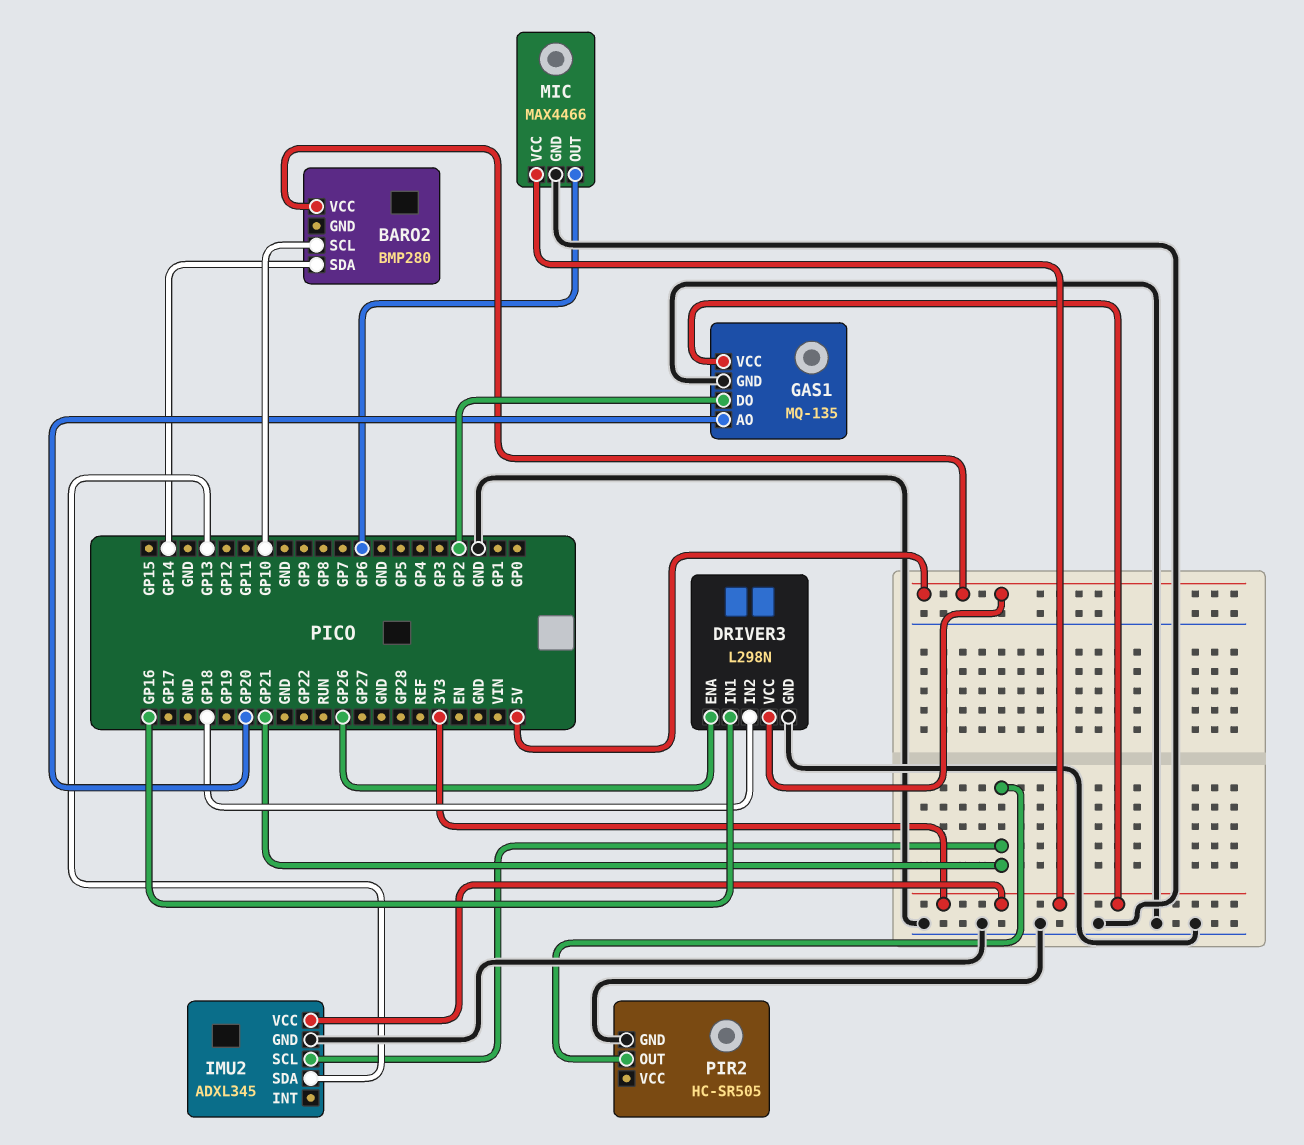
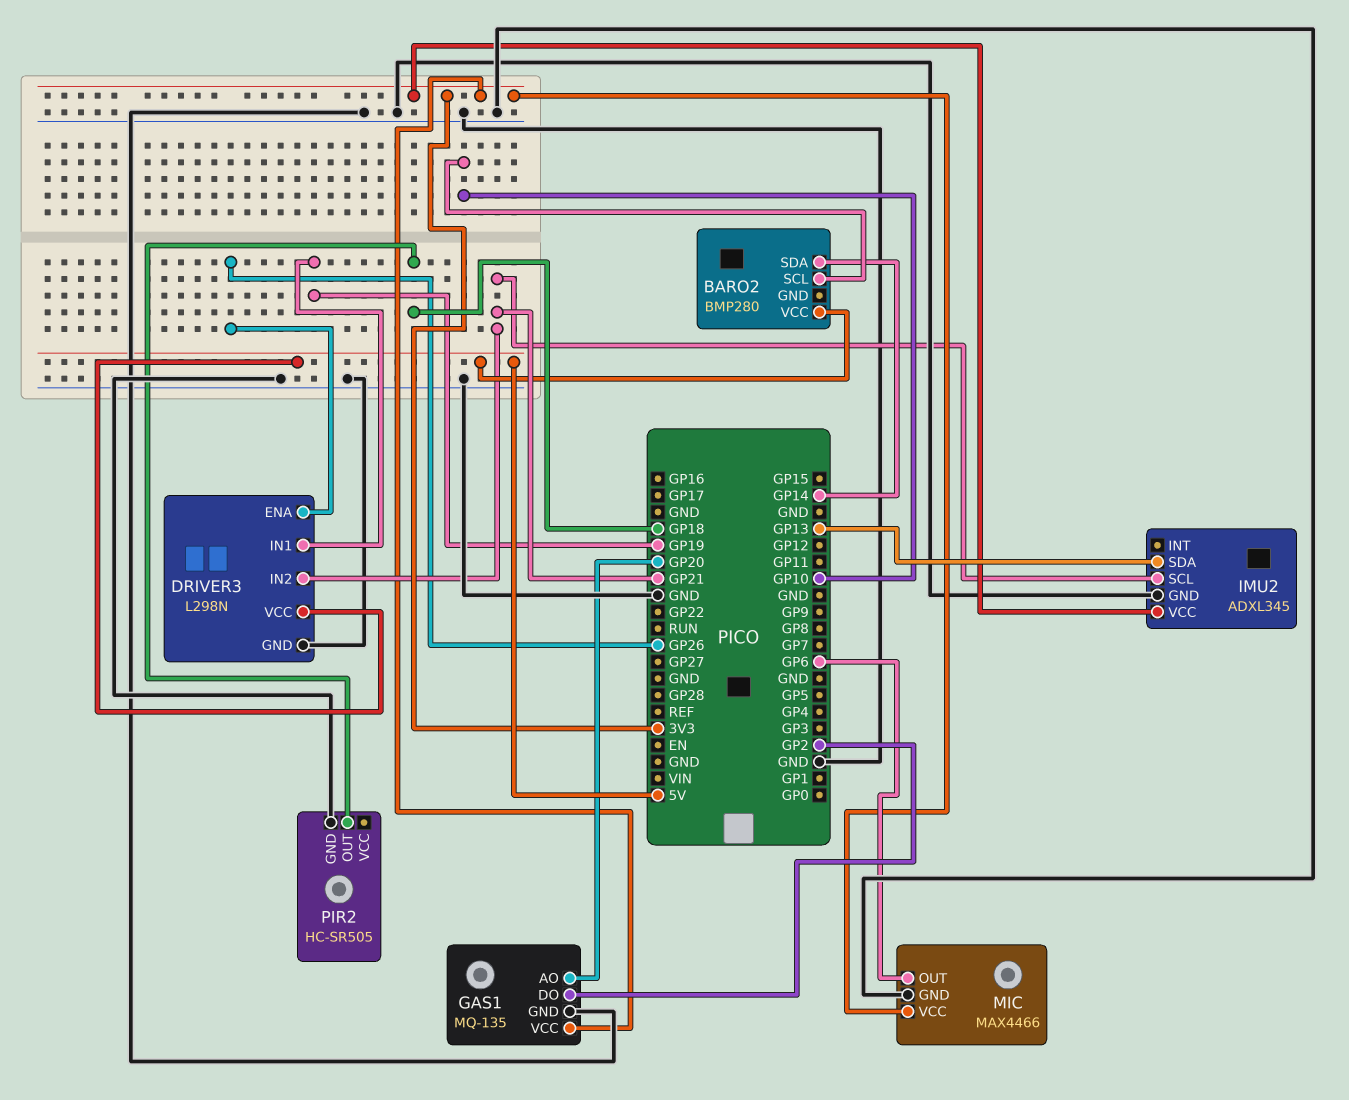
DRIVER3 pin IN1: GP16 -> GP19
DRIVER3 pin IN2: GP18 -> GP21
PIR2 pin OUT: GP21 -> GP18

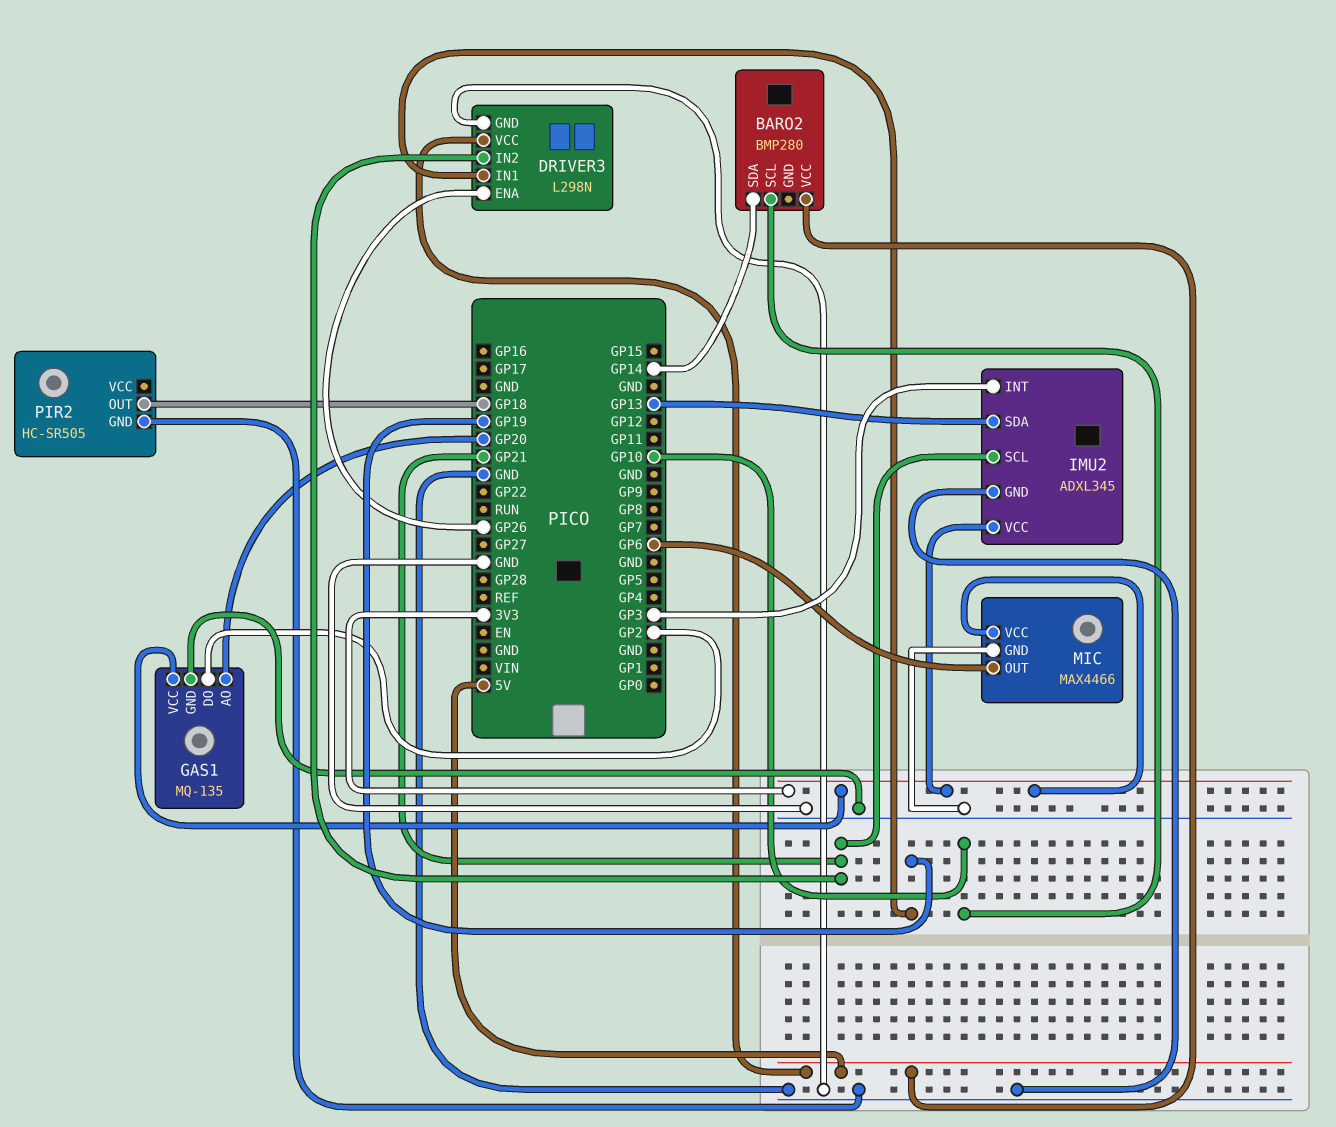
IMU2 pin INT: none -> GP3

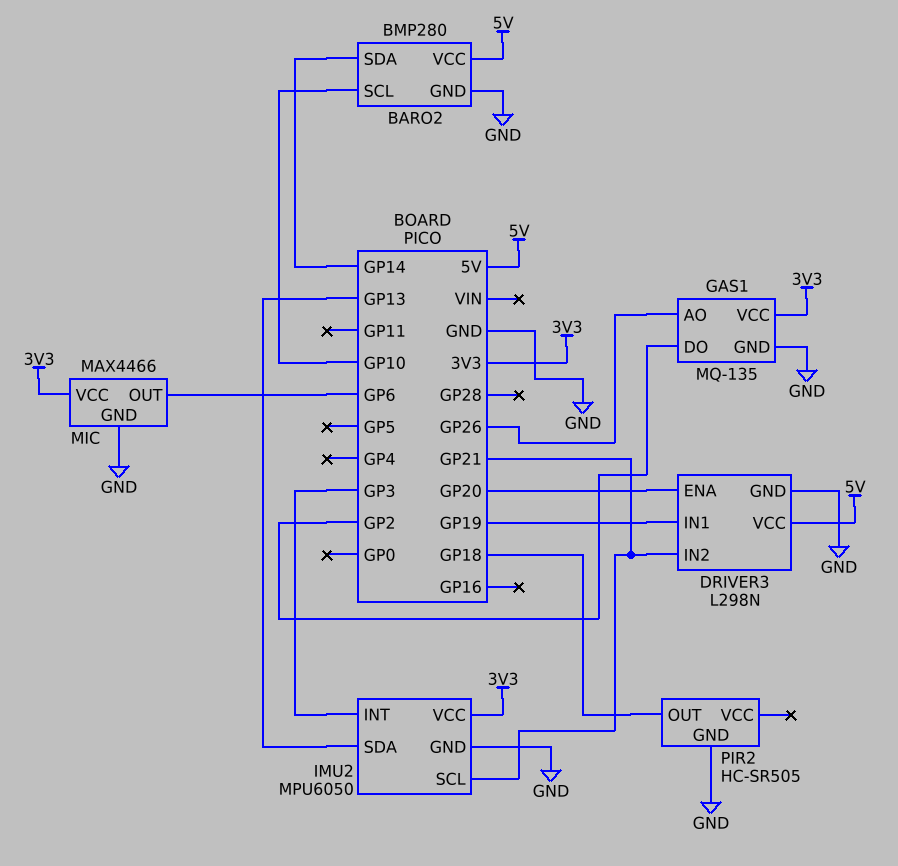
BARO2 pin GND: none -> GND
DRIVER3 pin ENA: GP26 -> GP20
GAS1 pin AO: GP20 -> GP26
IMU2: ADXL345 -> MPU6050

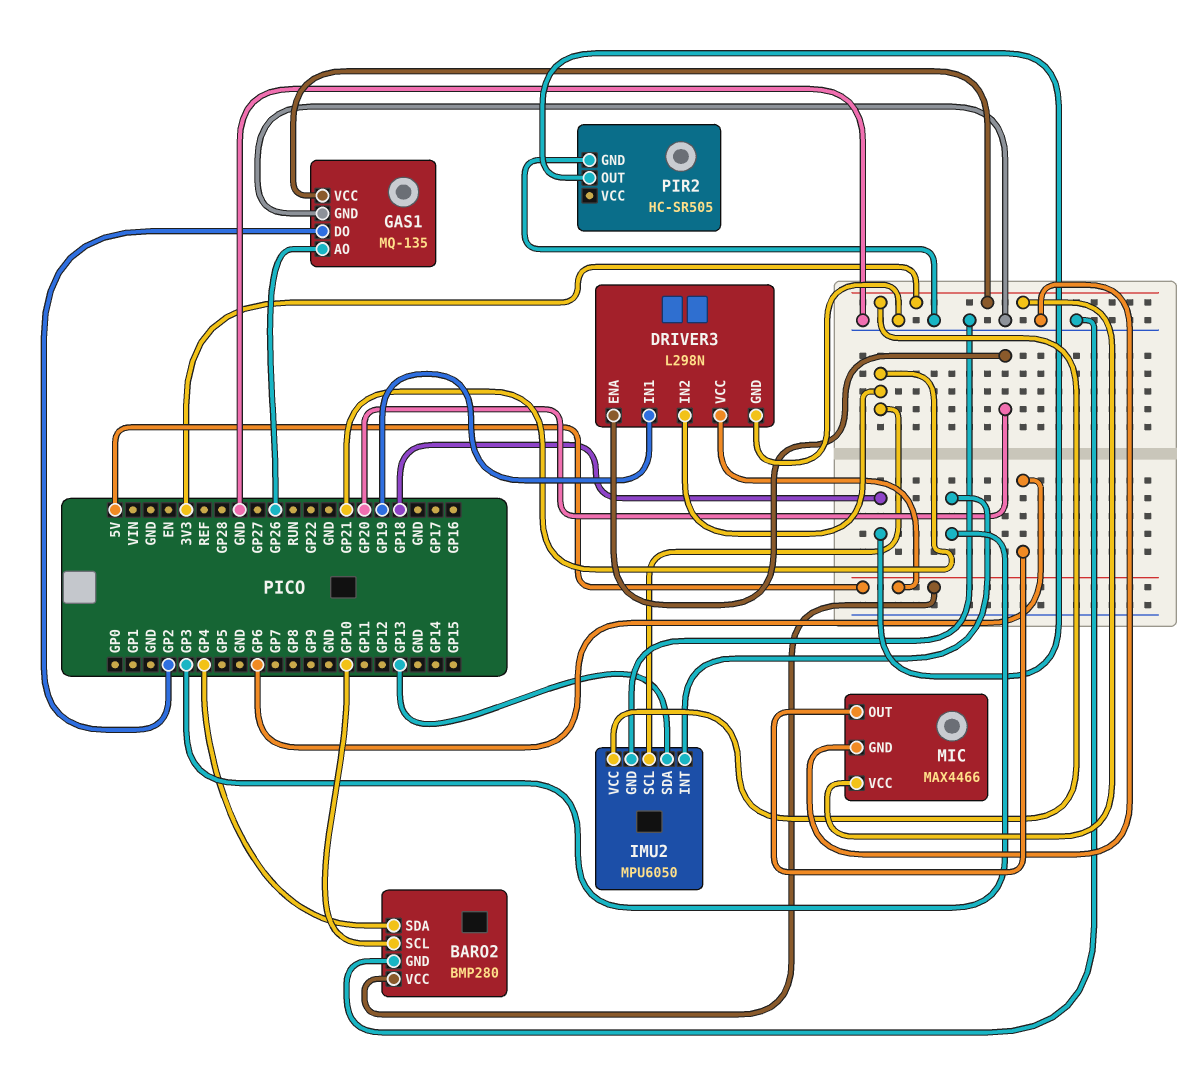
BARO2 pin SDA: GP14 -> GP4

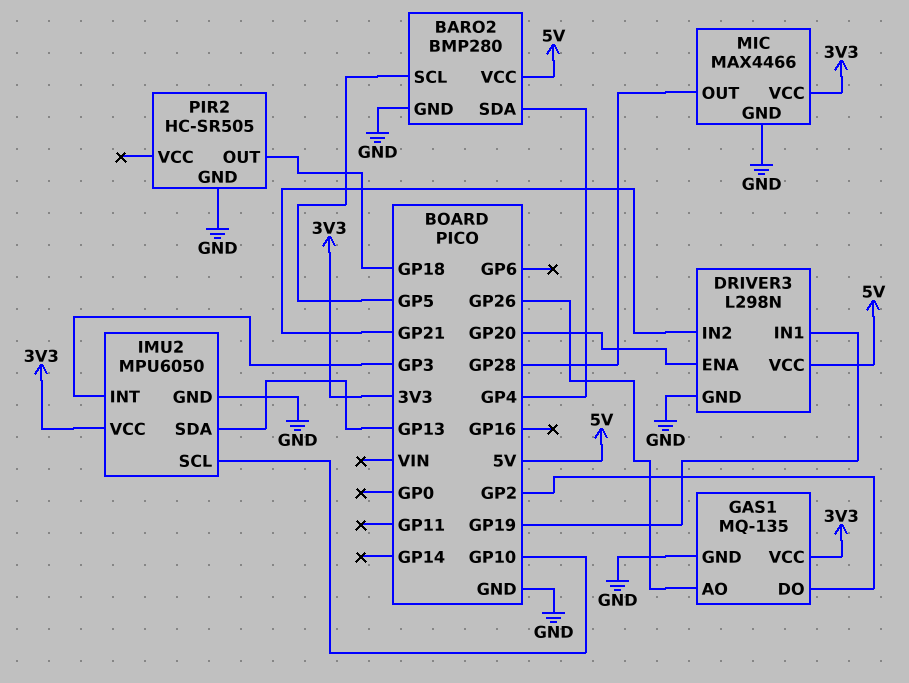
BARO2 pin SCL: GP10 -> GP5
IMU2 pin SCL: GP21 -> GP10
MIC pin OUT: GP6 -> GP28

